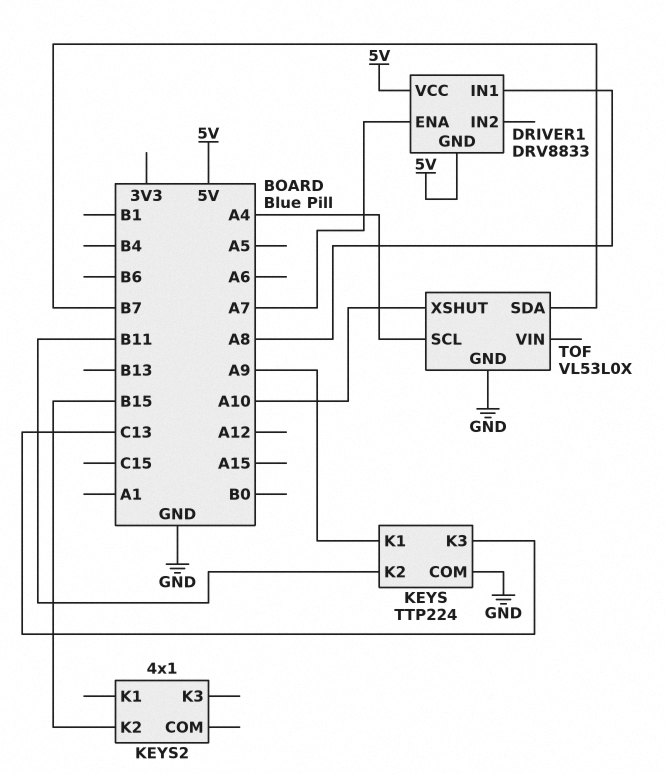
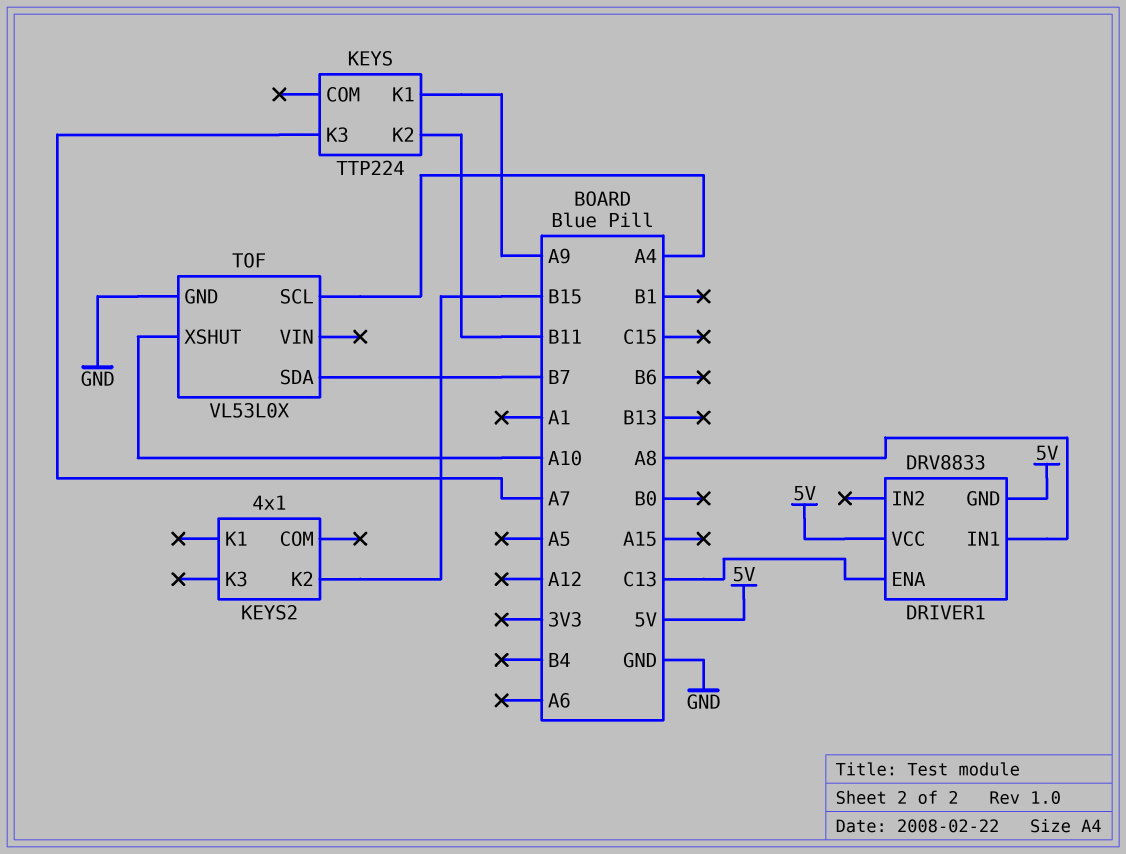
DRIVER1 pin ENA: A7 -> C13
KEYS pin COM: GND -> none
KEYS pin K3: C13 -> A7

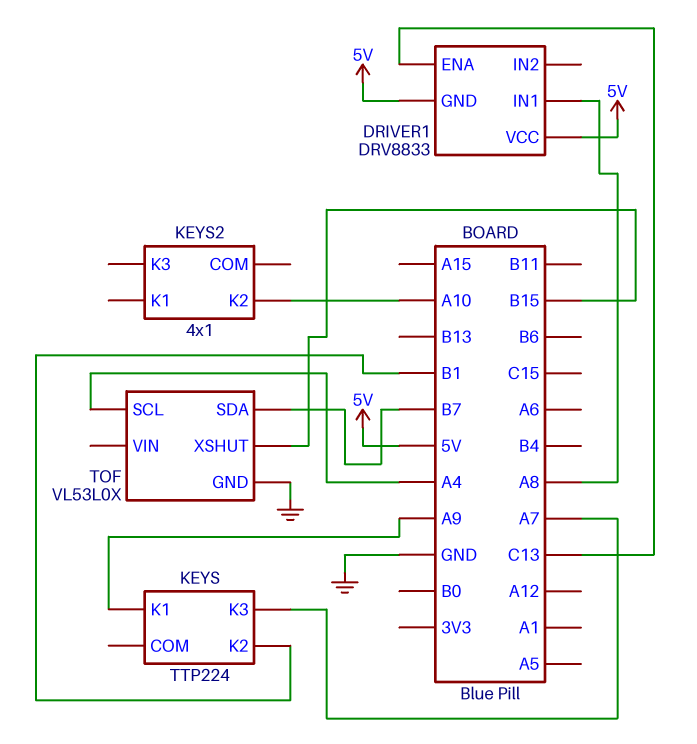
KEYS pin K2: B11 -> B1
KEYS2 pin K2: B15 -> A10
TOF pin XSHUT: A10 -> B15

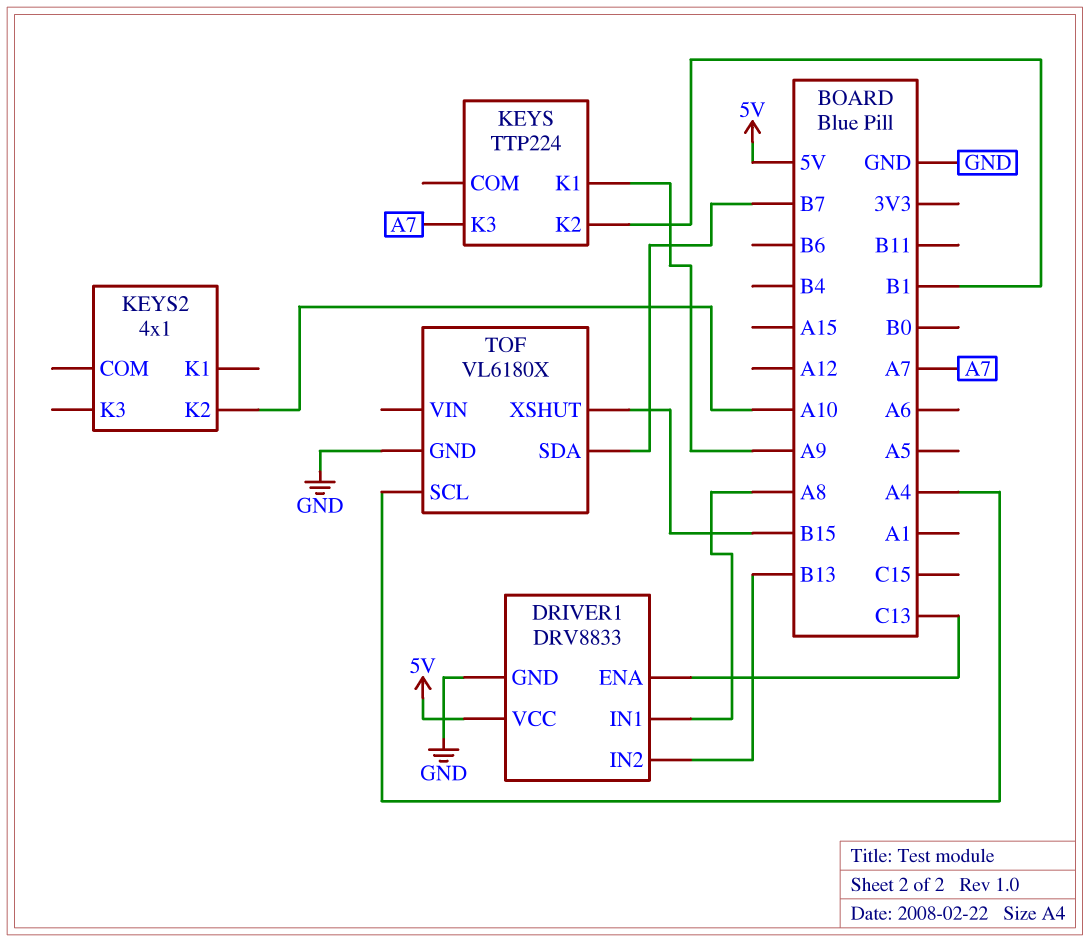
DRIVER1 pin GND: 5V -> GND
DRIVER1 pin IN2: none -> B13
TOF: VL53L0X -> VL6180X

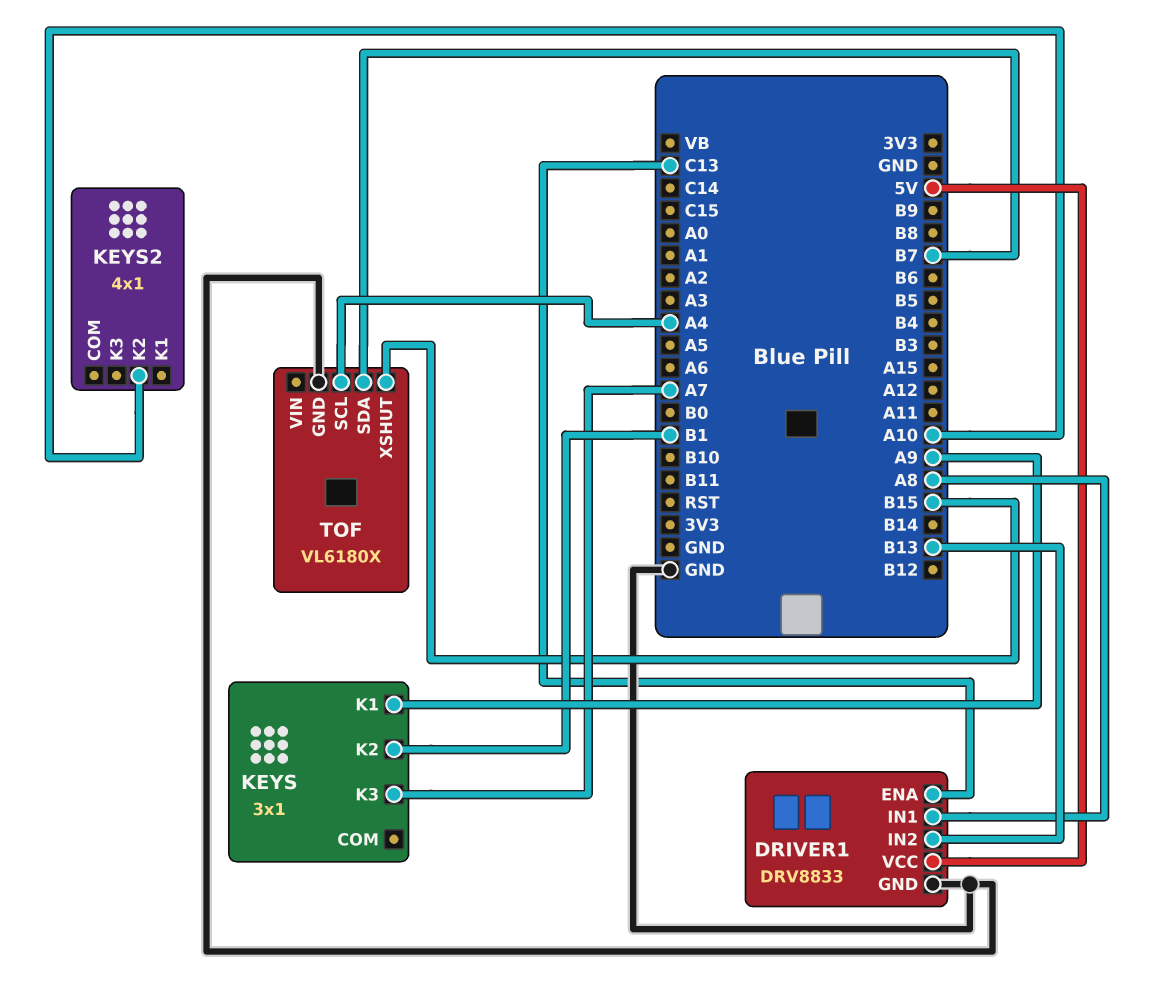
KEYS: TTP224 -> 3x1

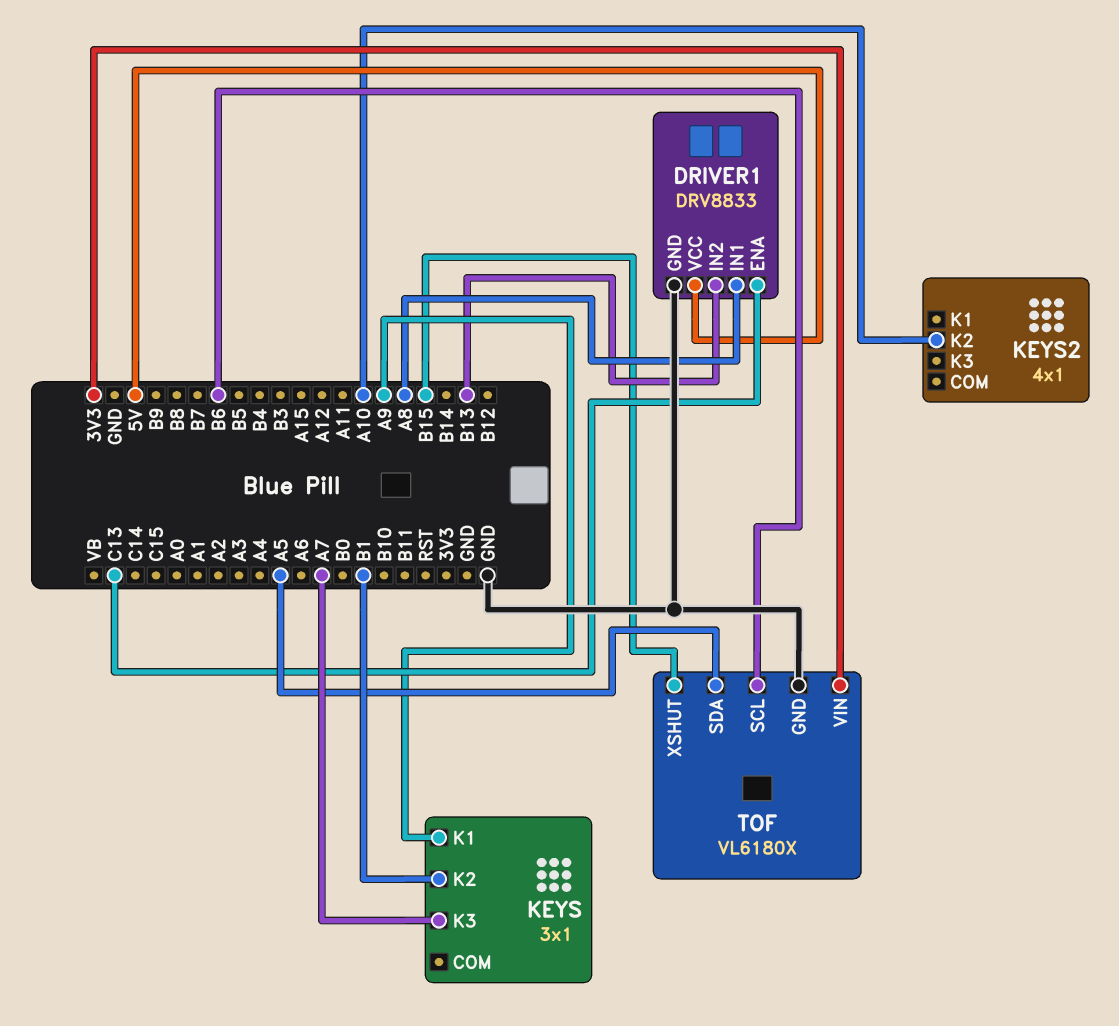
TOF pin SCL: A4 -> B6
TOF pin SDA: B7 -> A5
TOF pin VIN: none -> 3V3

